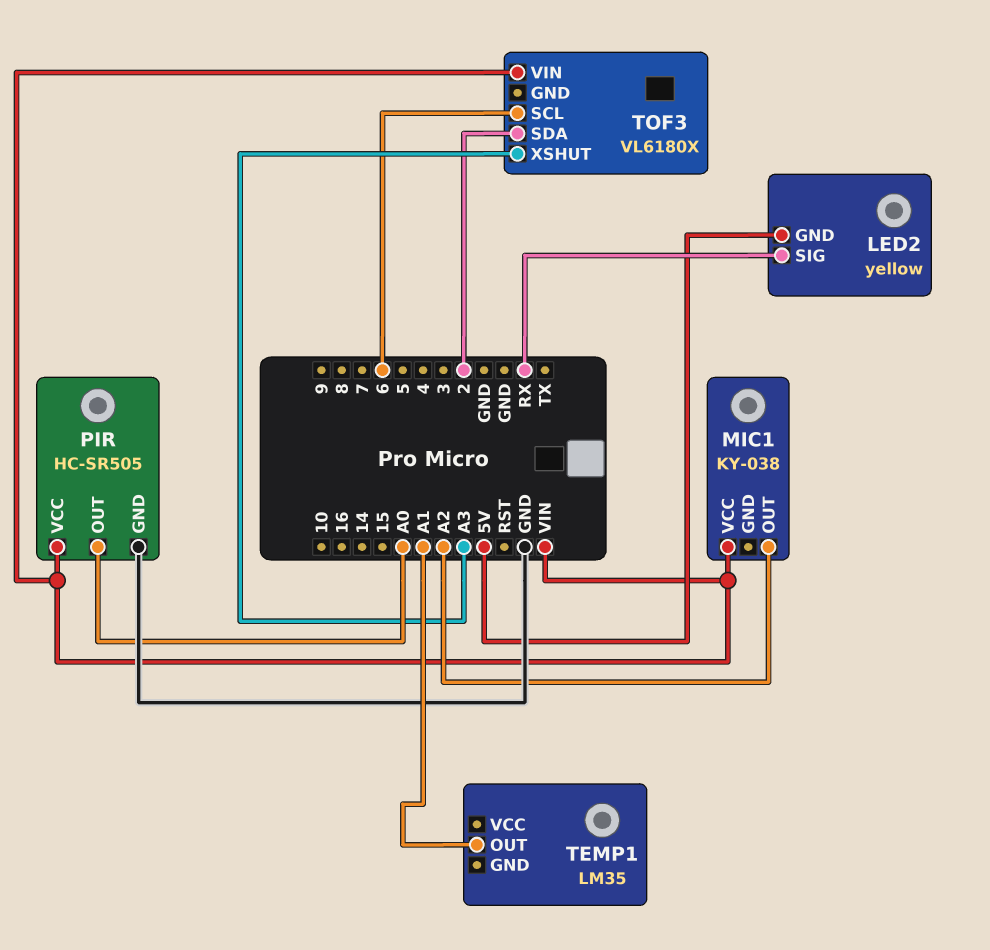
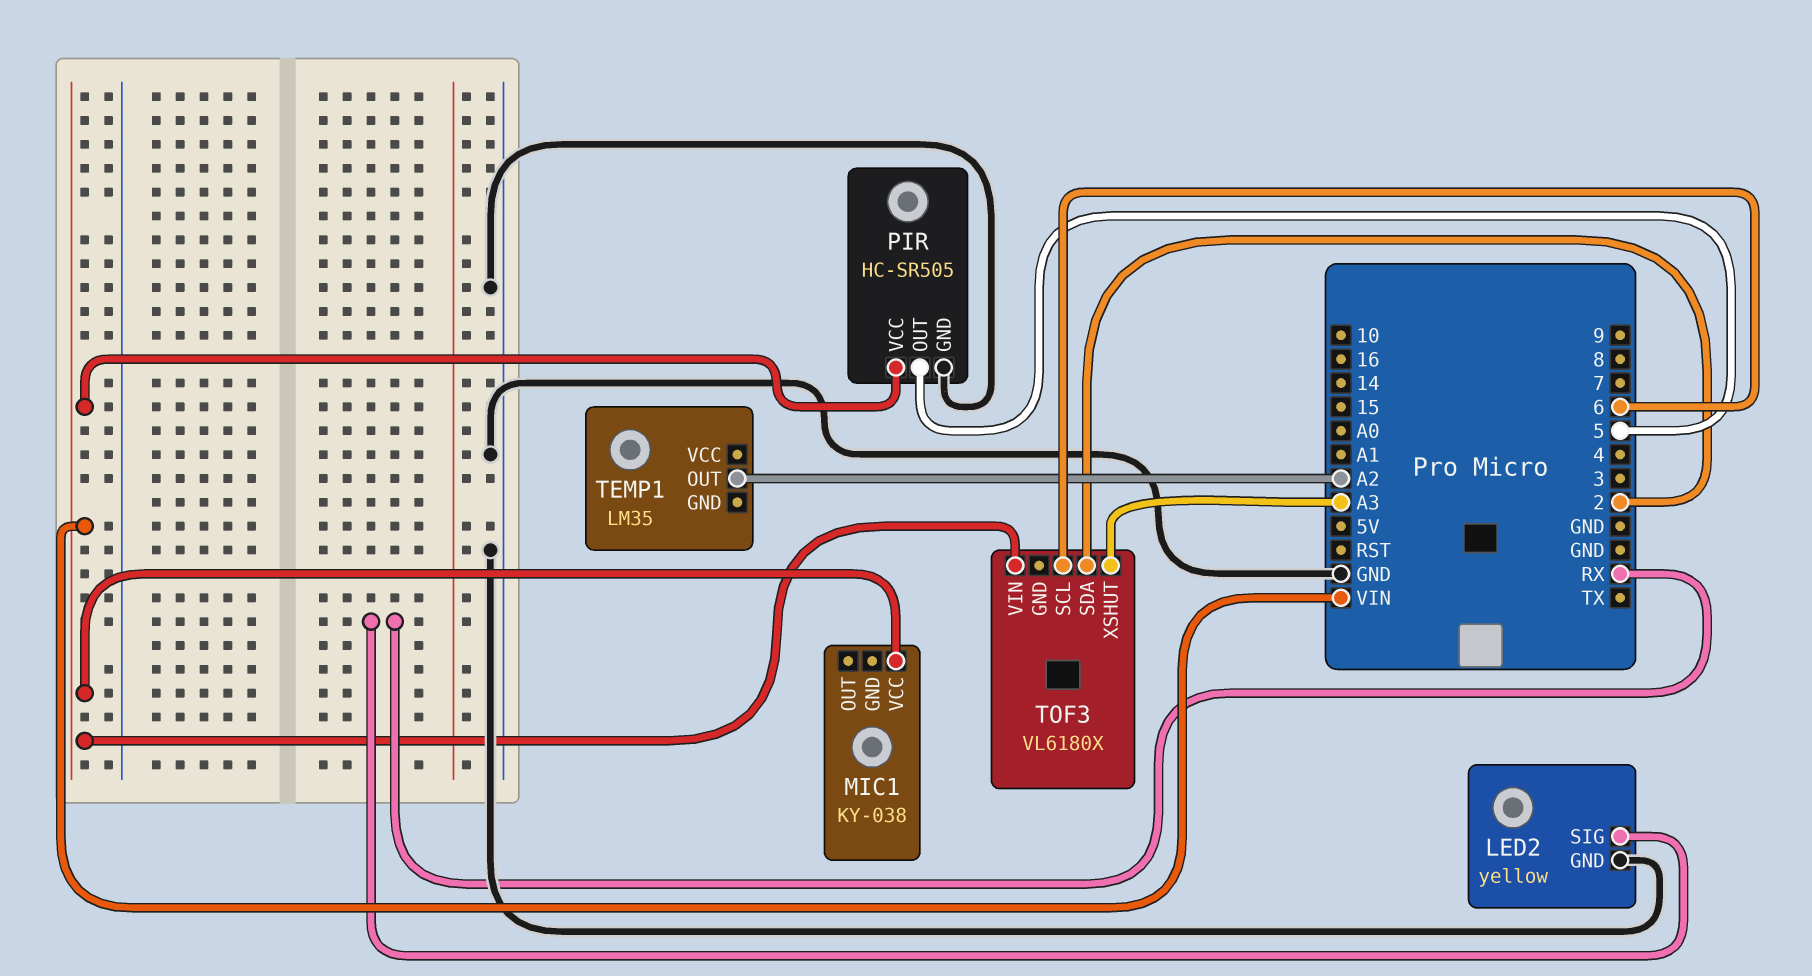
LED2 pin GND: 5V -> GND
MIC1 pin OUT: A2 -> none
PIR pin OUT: A0 -> 5
TEMP1 pin OUT: A1 -> A2

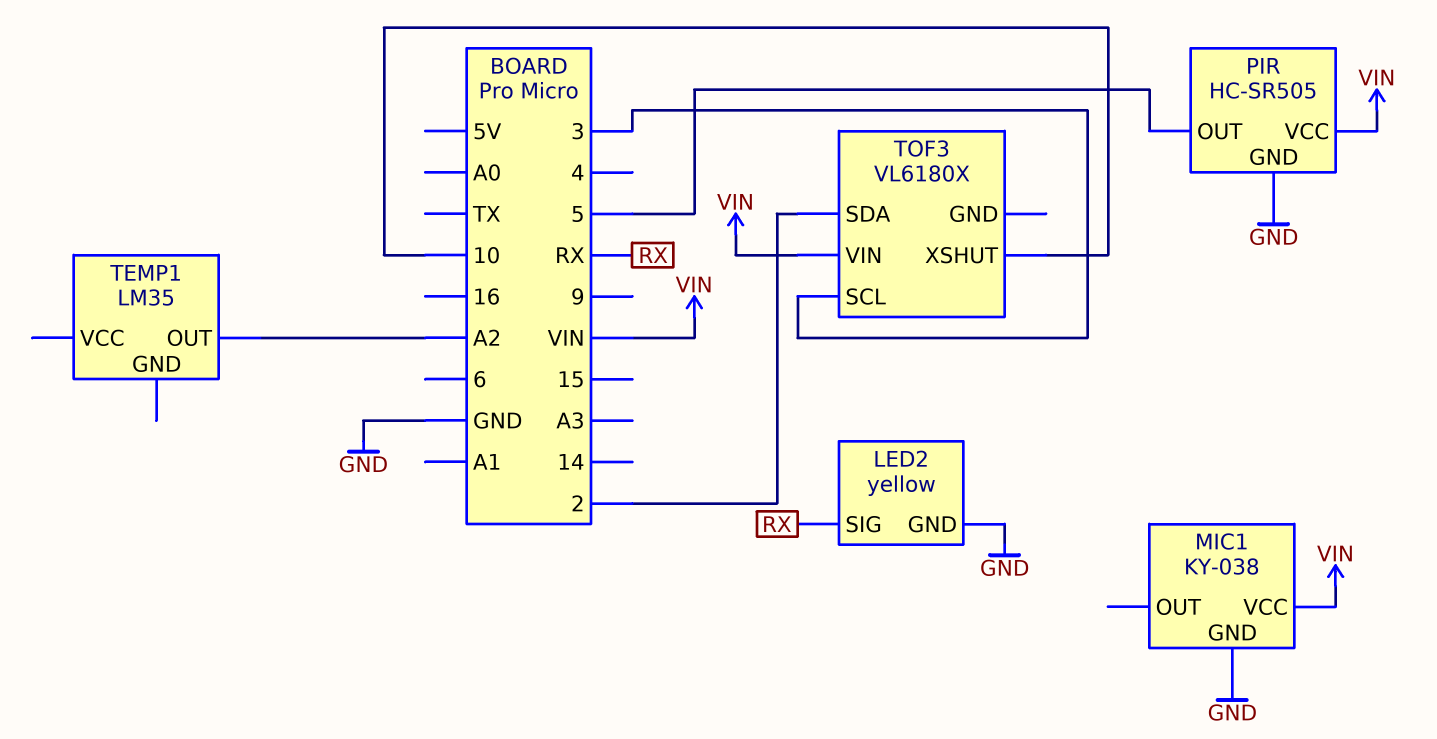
MIC1 pin GND: none -> GND
TOF3 pin SCL: 6 -> 3
TOF3 pin XSHUT: A3 -> 10

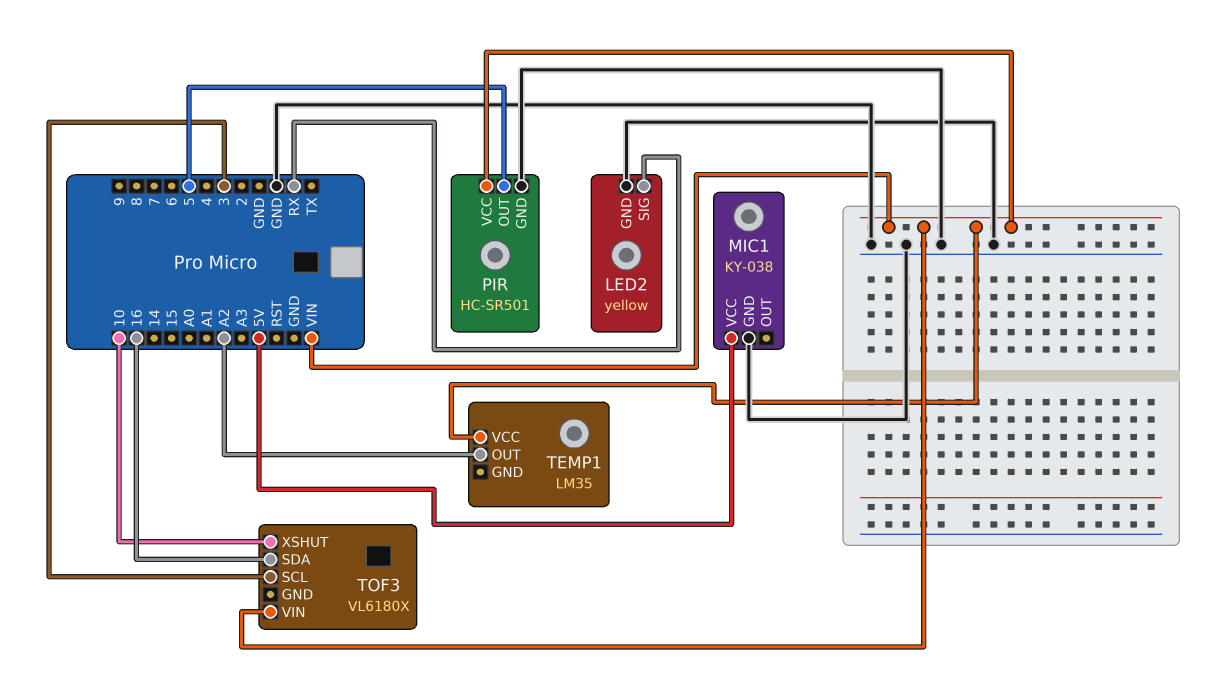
MIC1 pin VCC: VIN -> 5V
PIR: HC-SR505 -> HC-SR501
TEMP1 pin VCC: none -> VIN
TOF3 pin SDA: 2 -> 16

